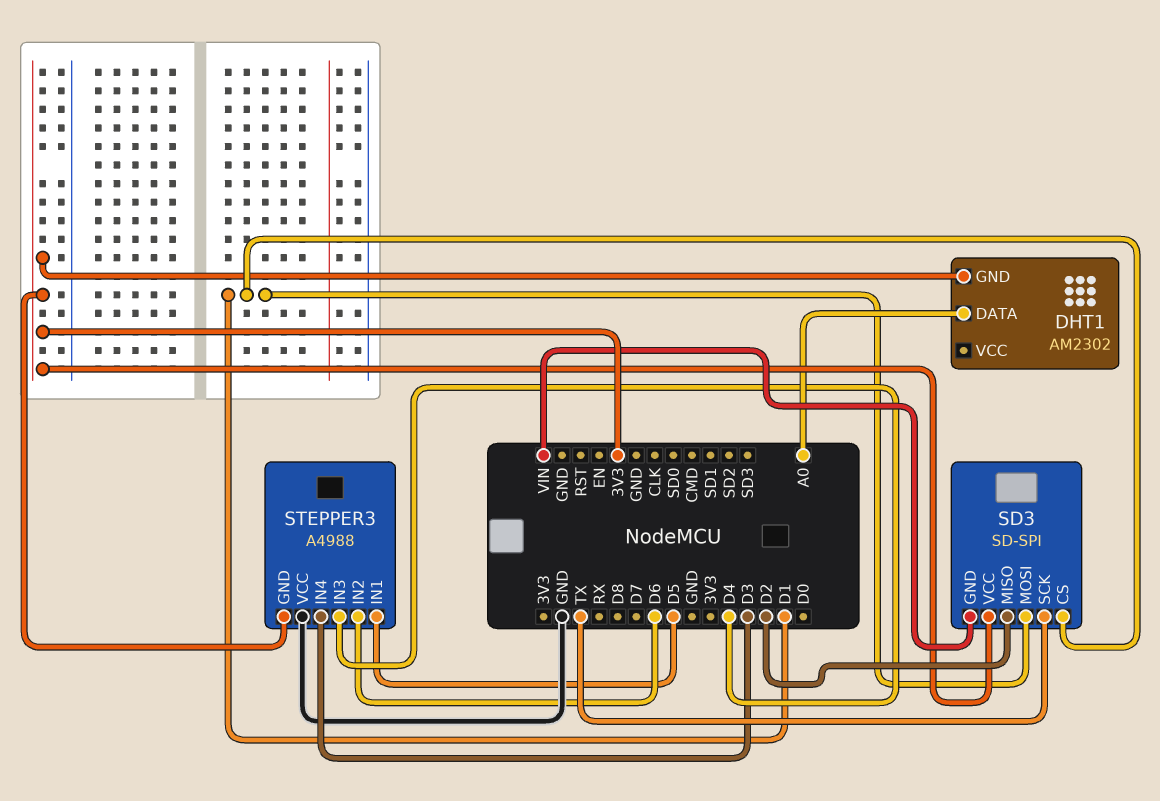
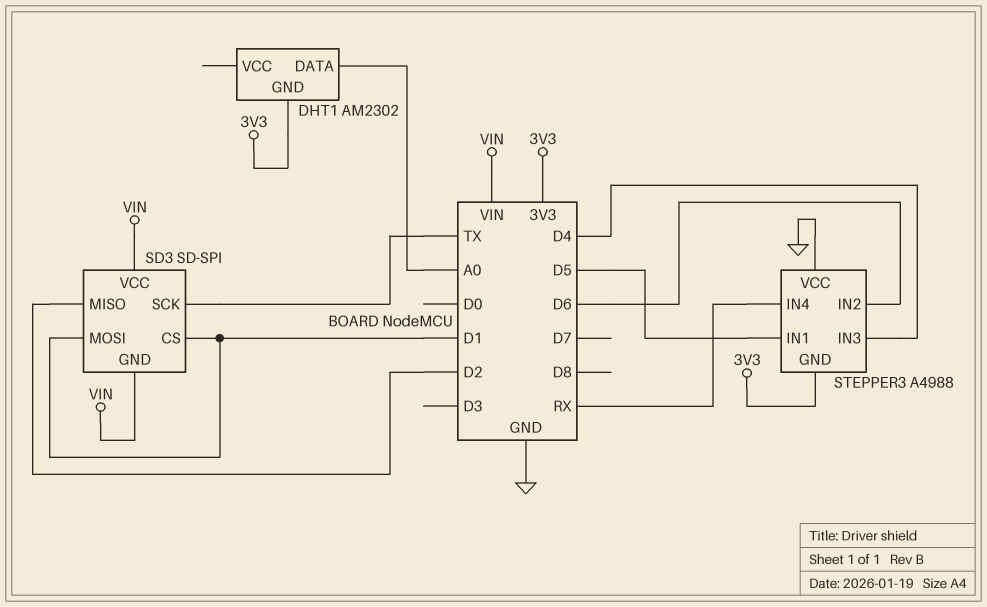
SD3 pin VCC: 3V3 -> VIN
STEPPER3 pin IN4: D3 -> RX

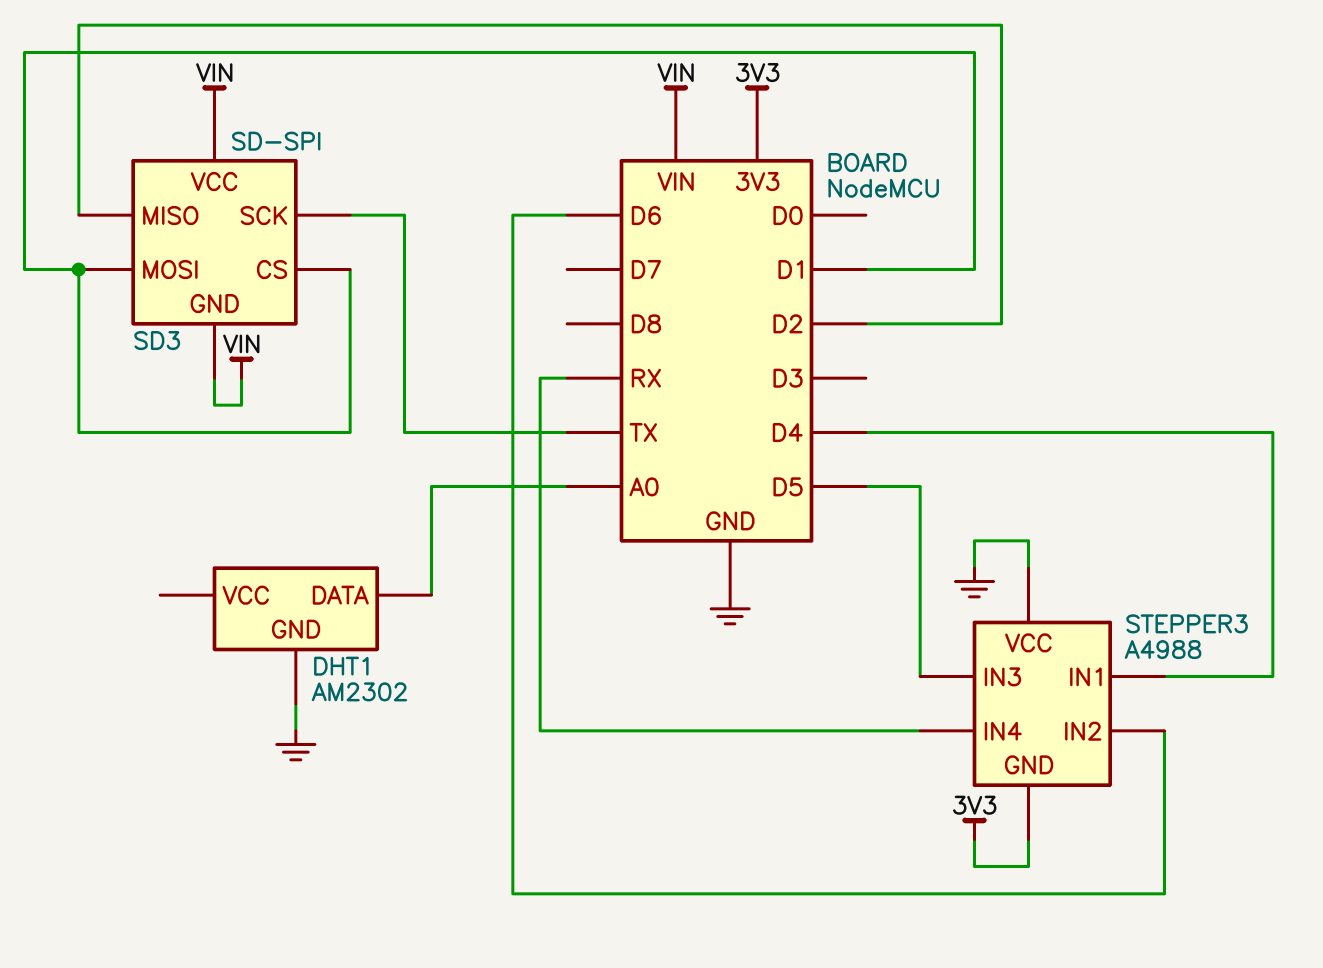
DHT1 pin GND: 3V3 -> GND
STEPPER3 pin IN1: D5 -> D4
STEPPER3 pin IN3: D4 -> D5

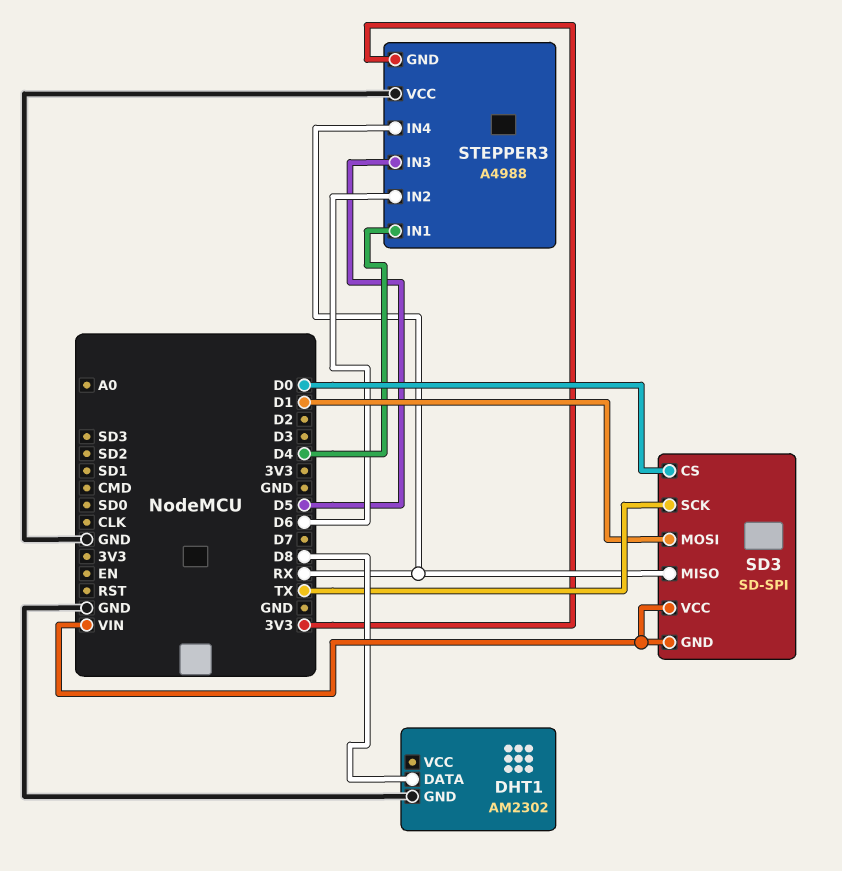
DHT1 pin DATA: A0 -> D8
SD3 pin CS: D1 -> D0
SD3 pin MISO: D2 -> RX

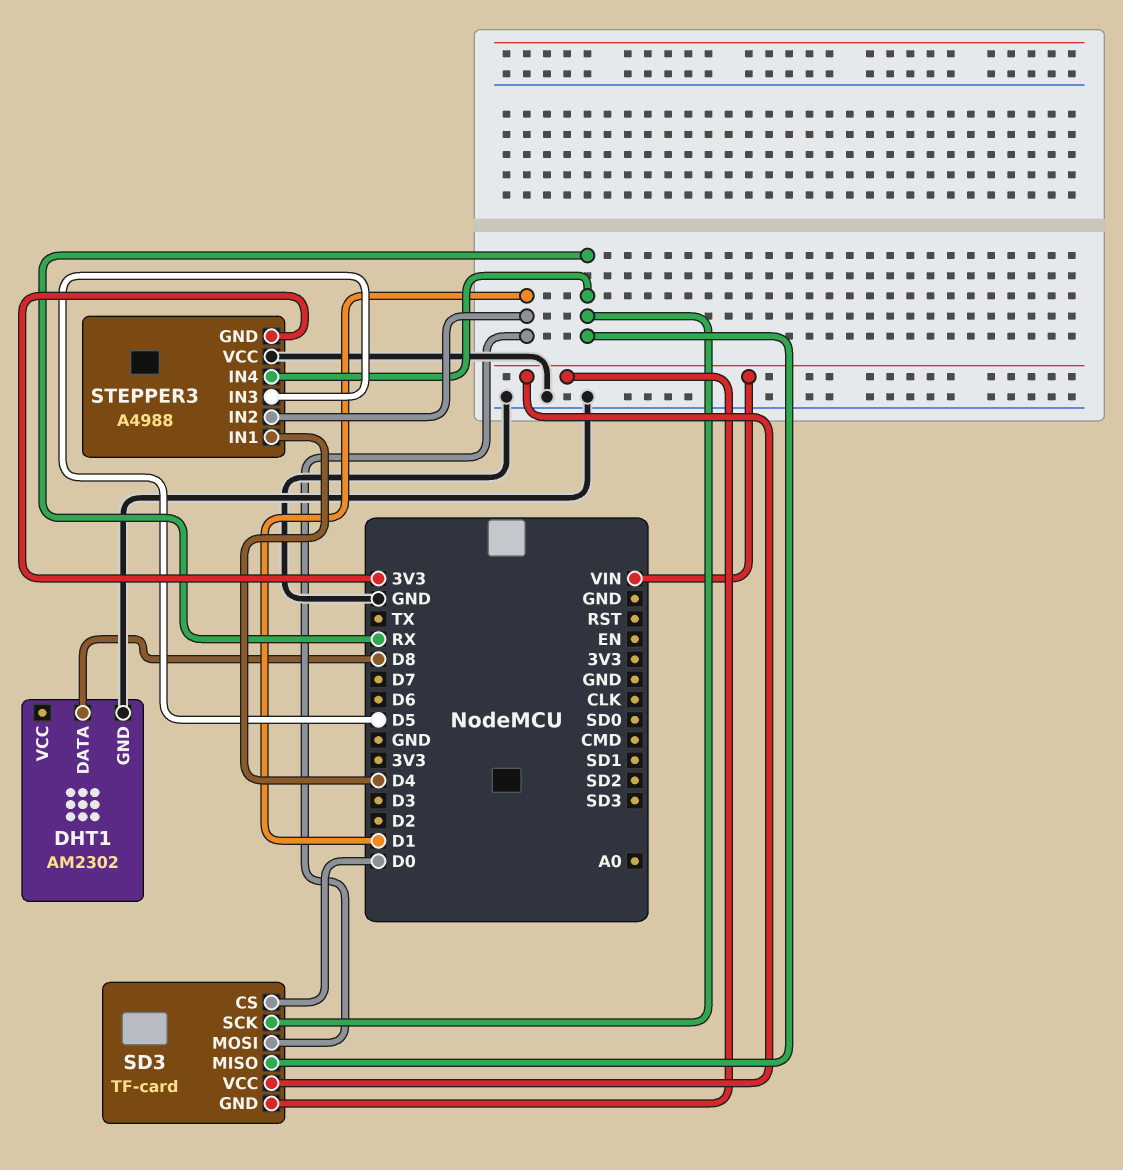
SD3: SD-SPI -> TF-card
SD3 pin SCK: TX -> RX
STEPPER3 pin IN2: D6 -> D1

